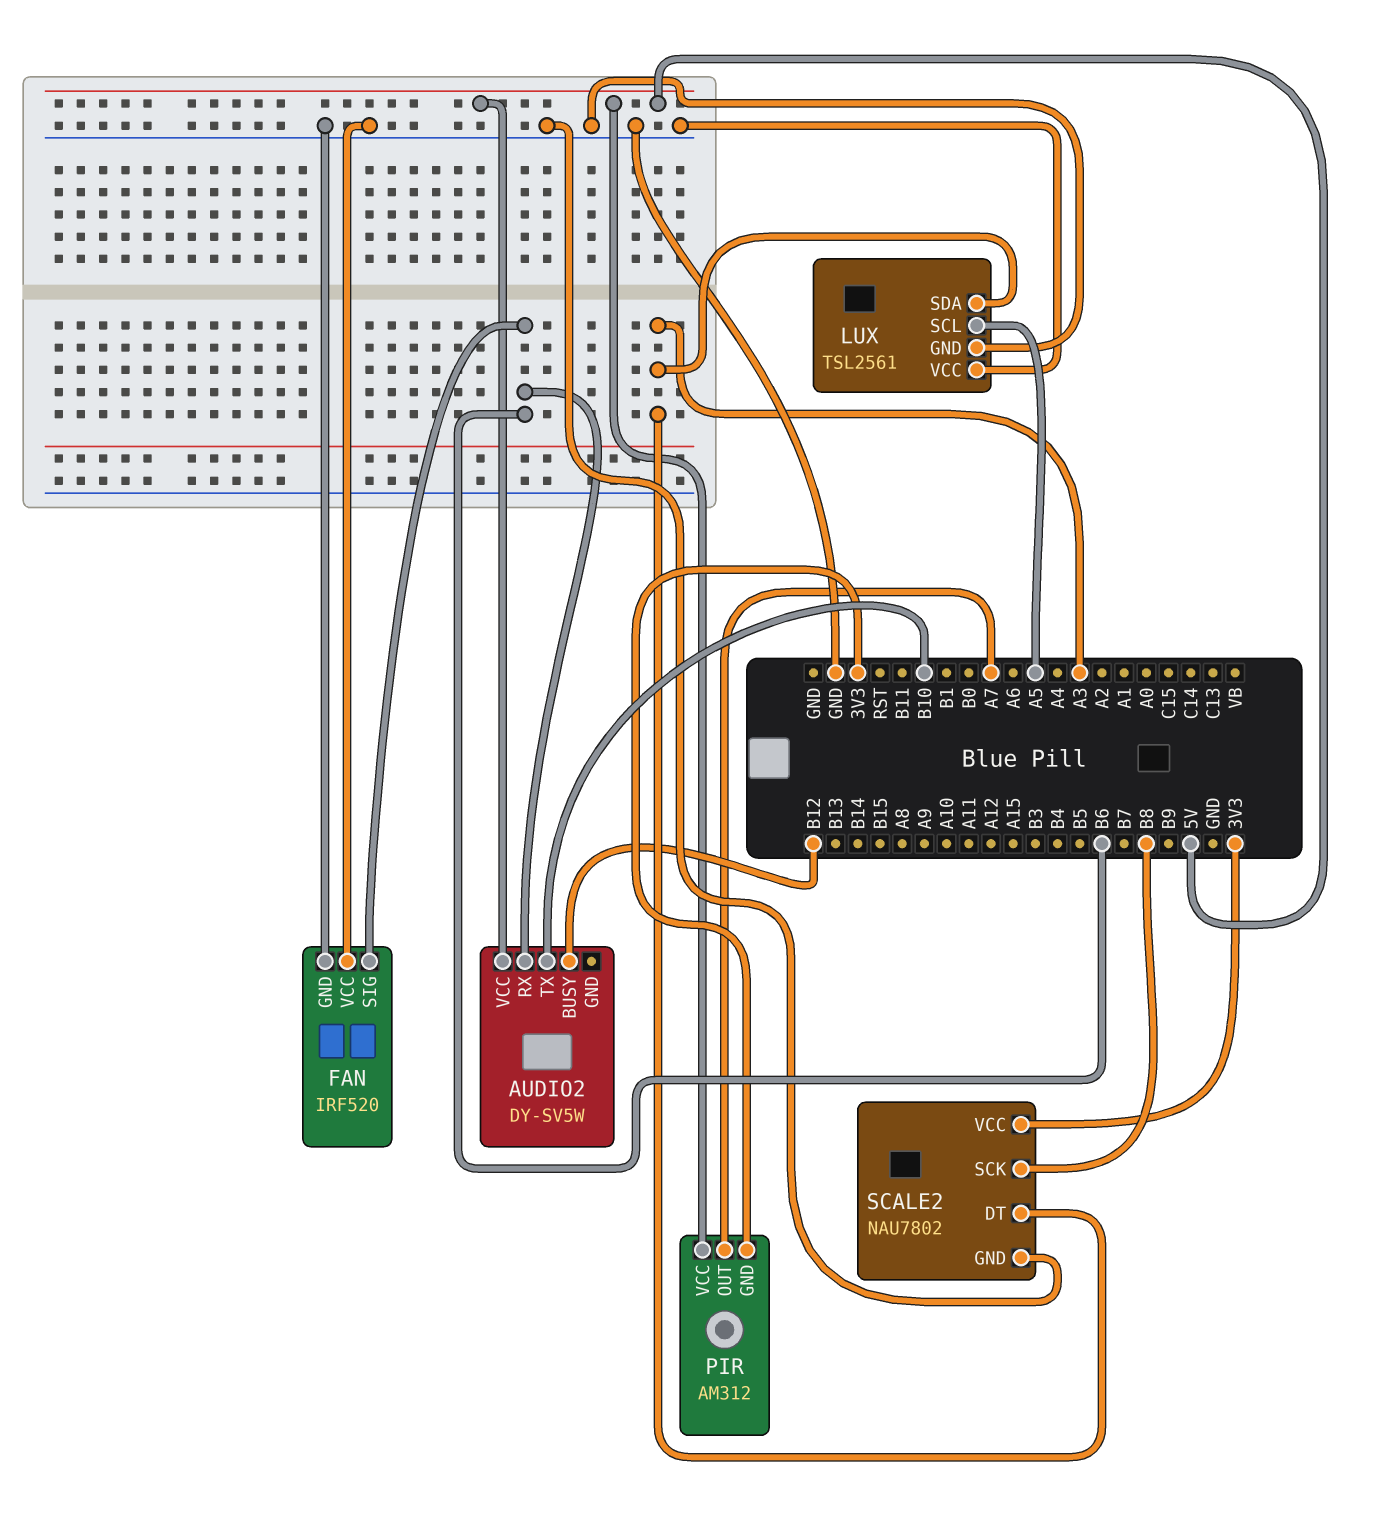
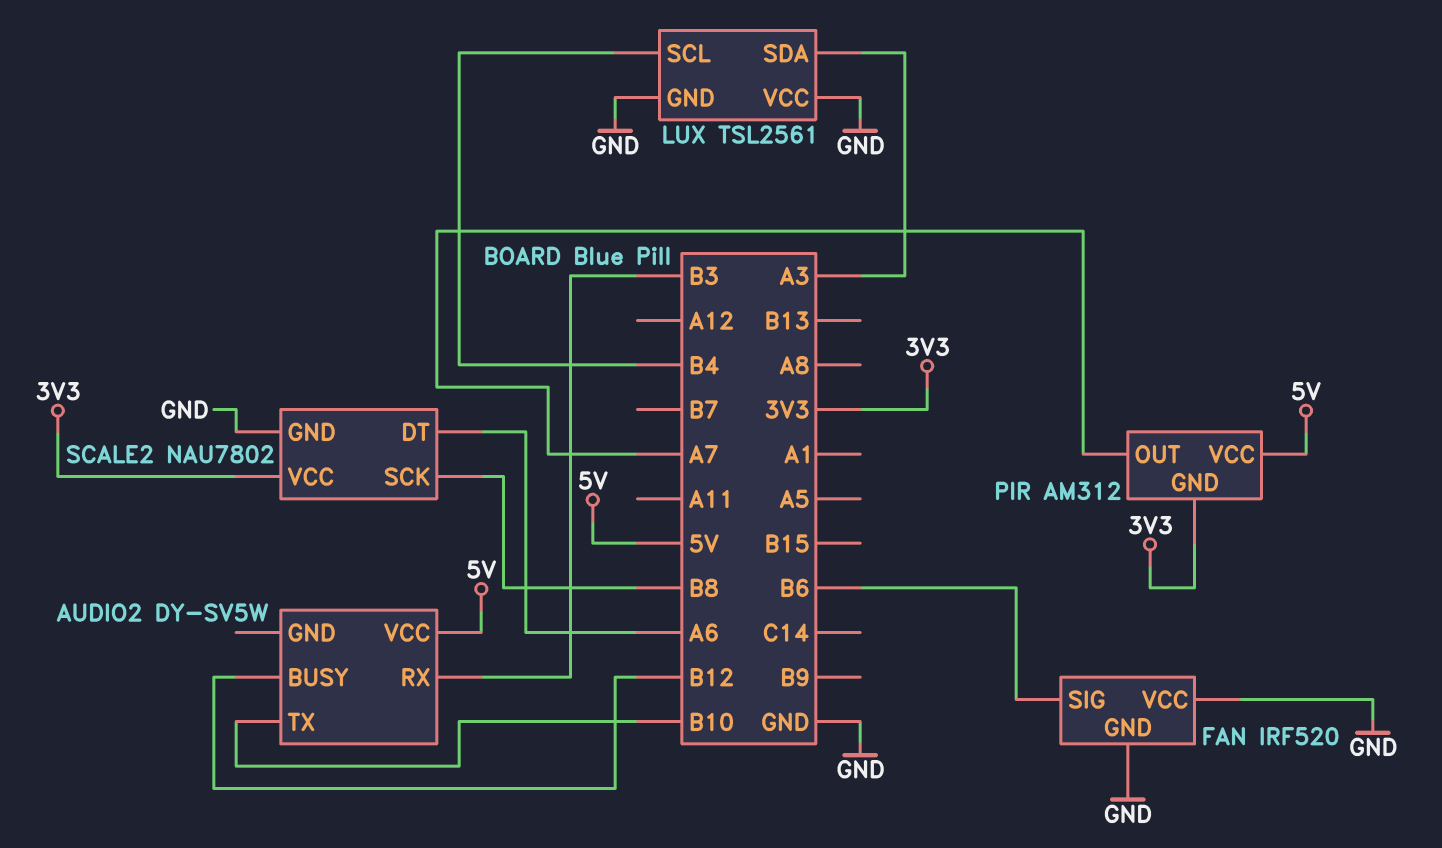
AUDIO2 pin RX: B6 -> B3
LUX pin SCL: A5 -> B4
SCALE2 pin DT: A3 -> A6

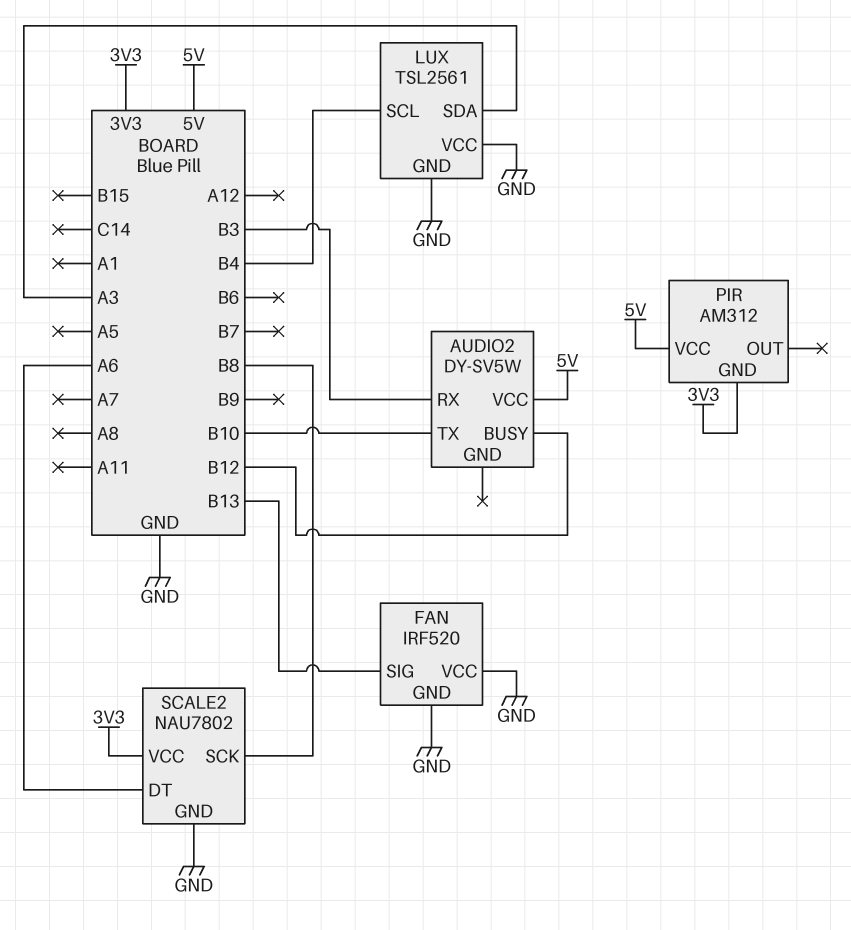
FAN pin SIG: B6 -> B13
PIR pin OUT: A7 -> none

